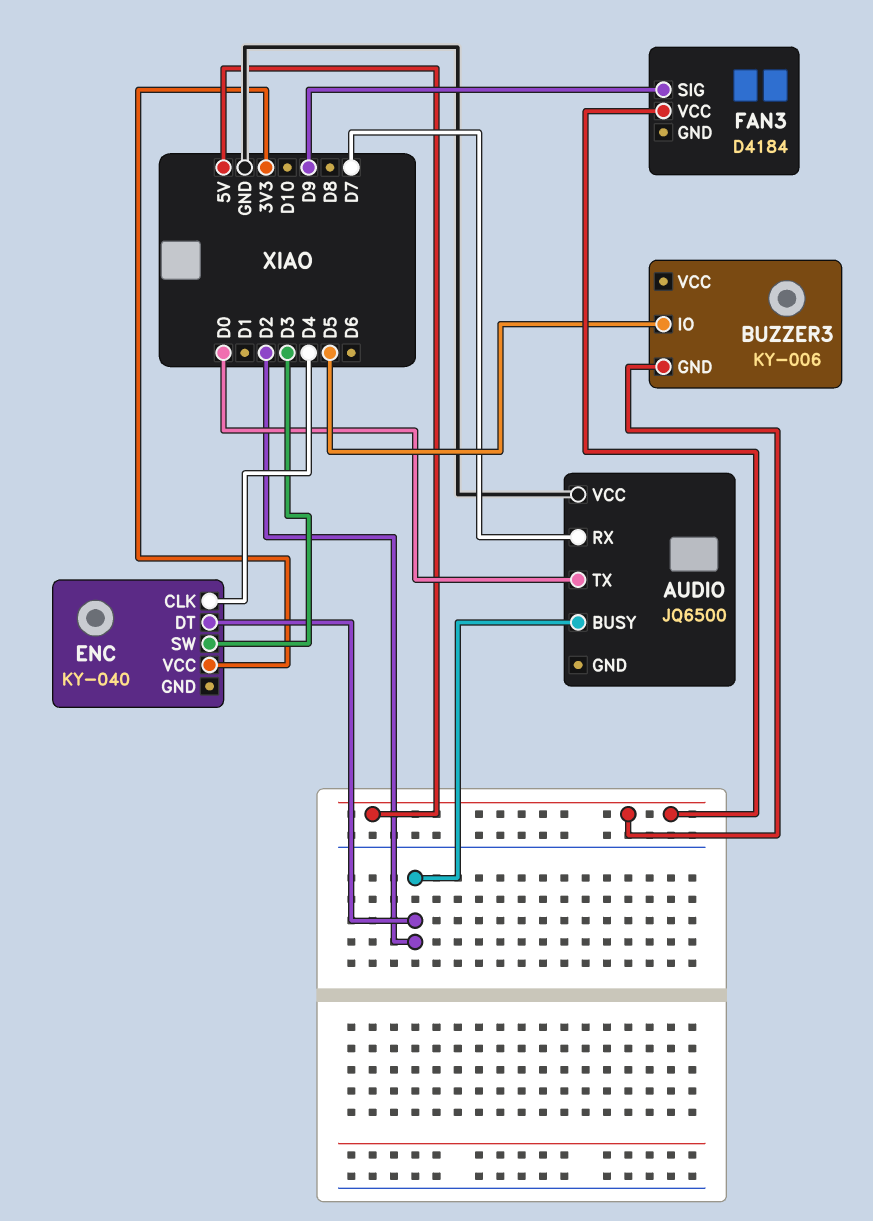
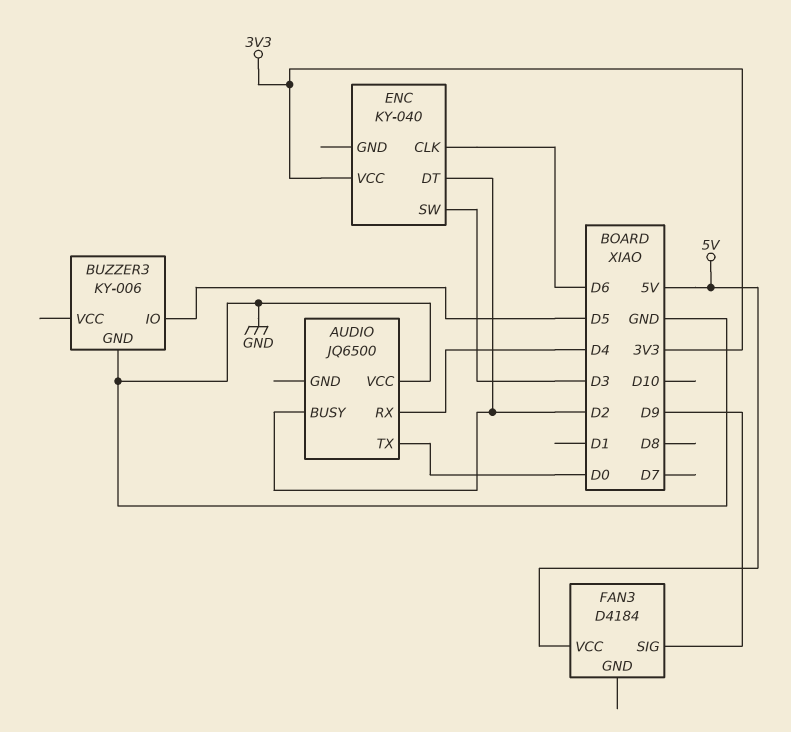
AUDIO pin RX: D7 -> D4
BUZZER3 pin GND: 5V -> GND
ENC pin CLK: D4 -> D6

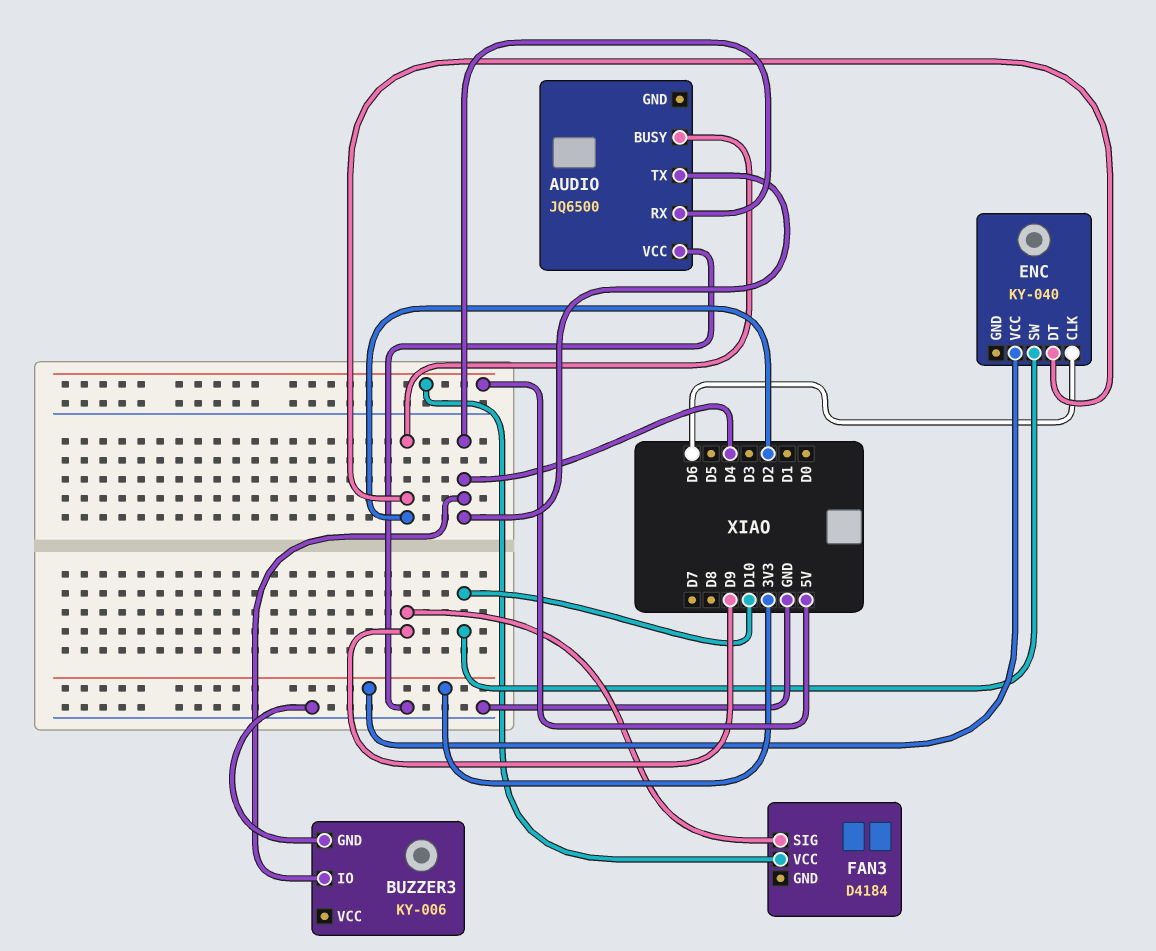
AUDIO pin TX: D0 -> D4
BUZZER3 pin IO: D5 -> D4
ENC pin SW: D3 -> D10

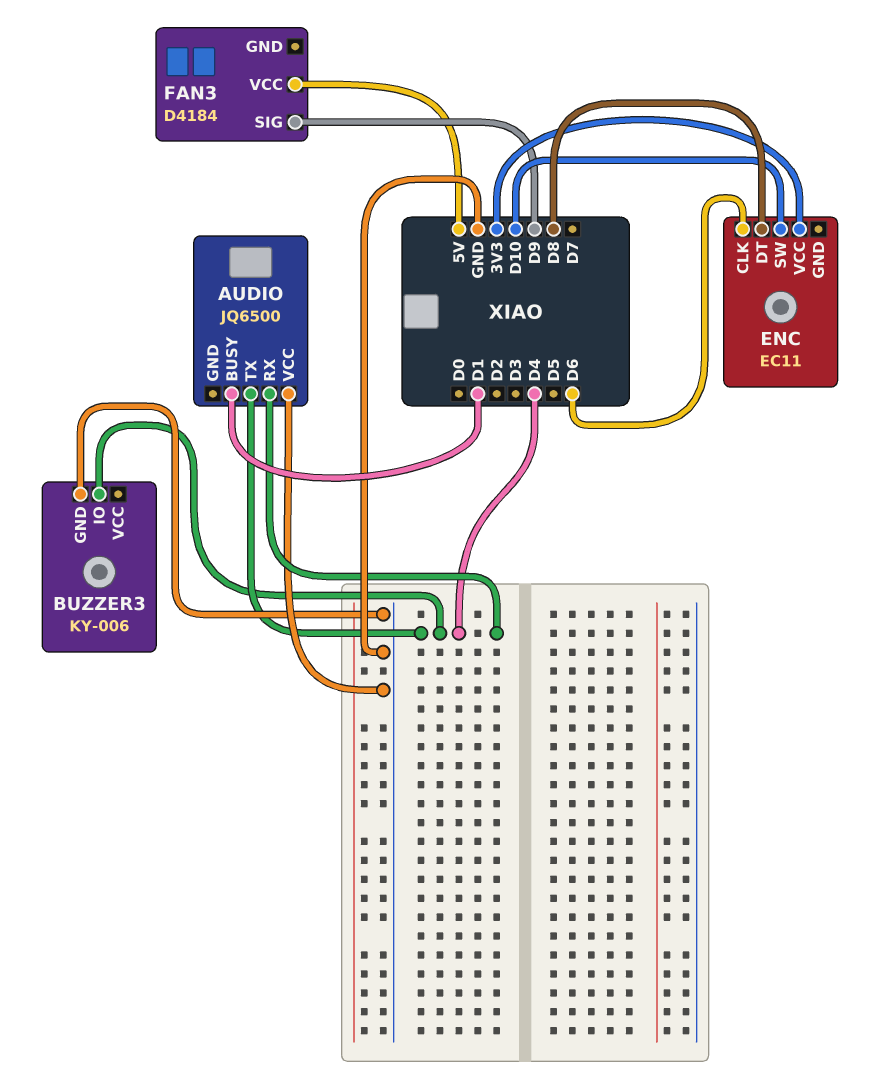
AUDIO pin BUSY: D2 -> D1
ENC: KY-040 -> EC11
ENC pin DT: D2 -> D8

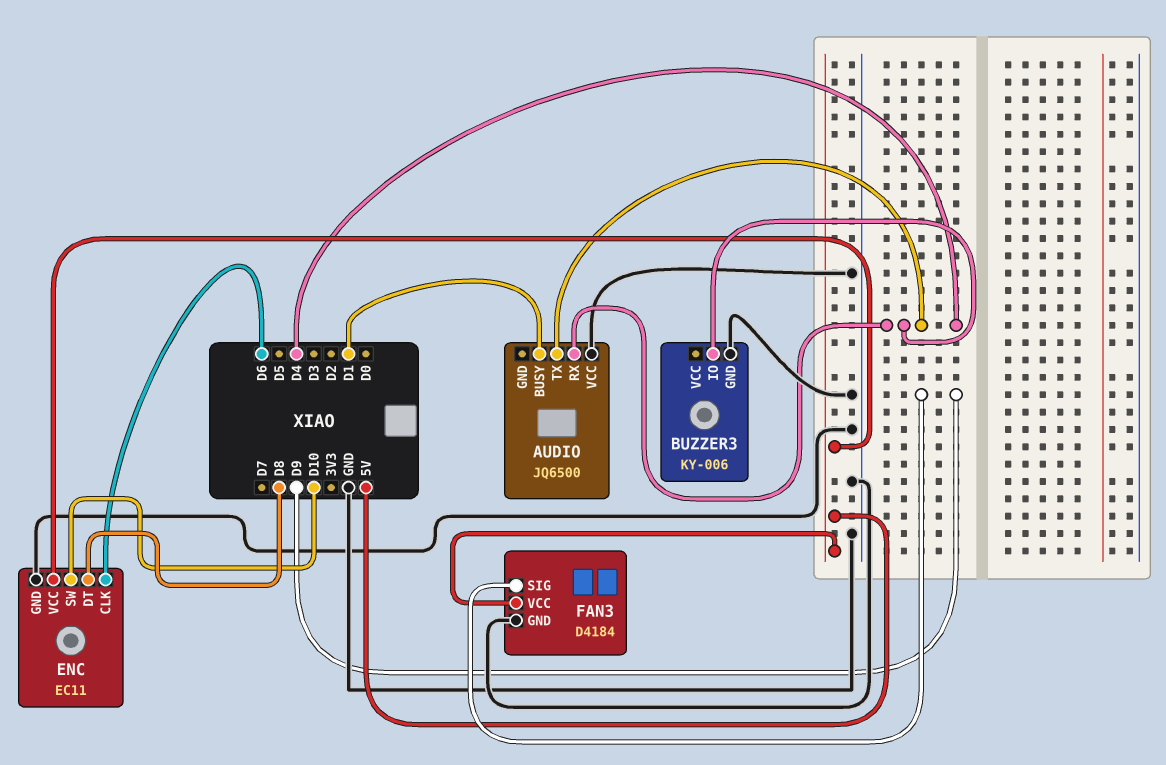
ENC pin GND: none -> GND
ENC pin VCC: 3V3 -> 5V
FAN3 pin GND: none -> GND

